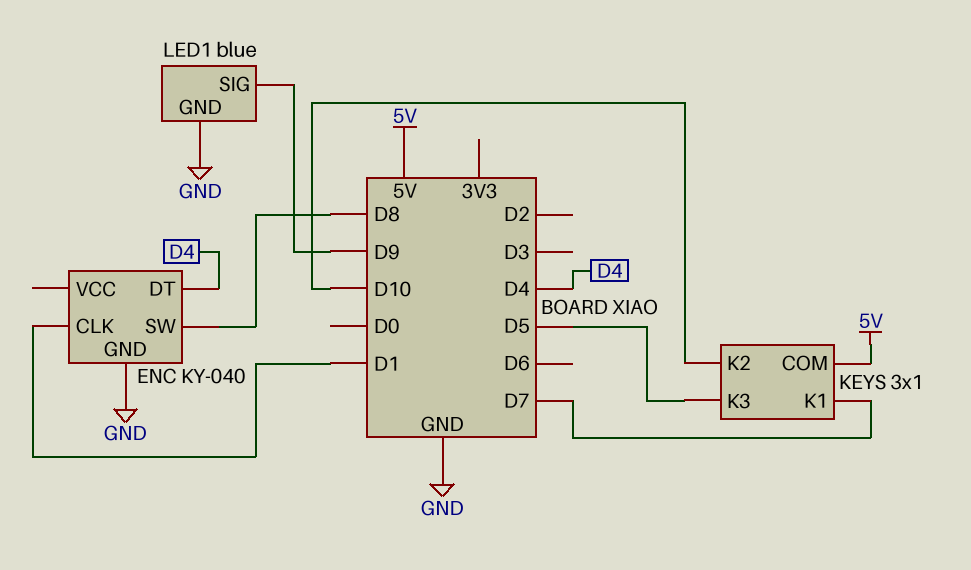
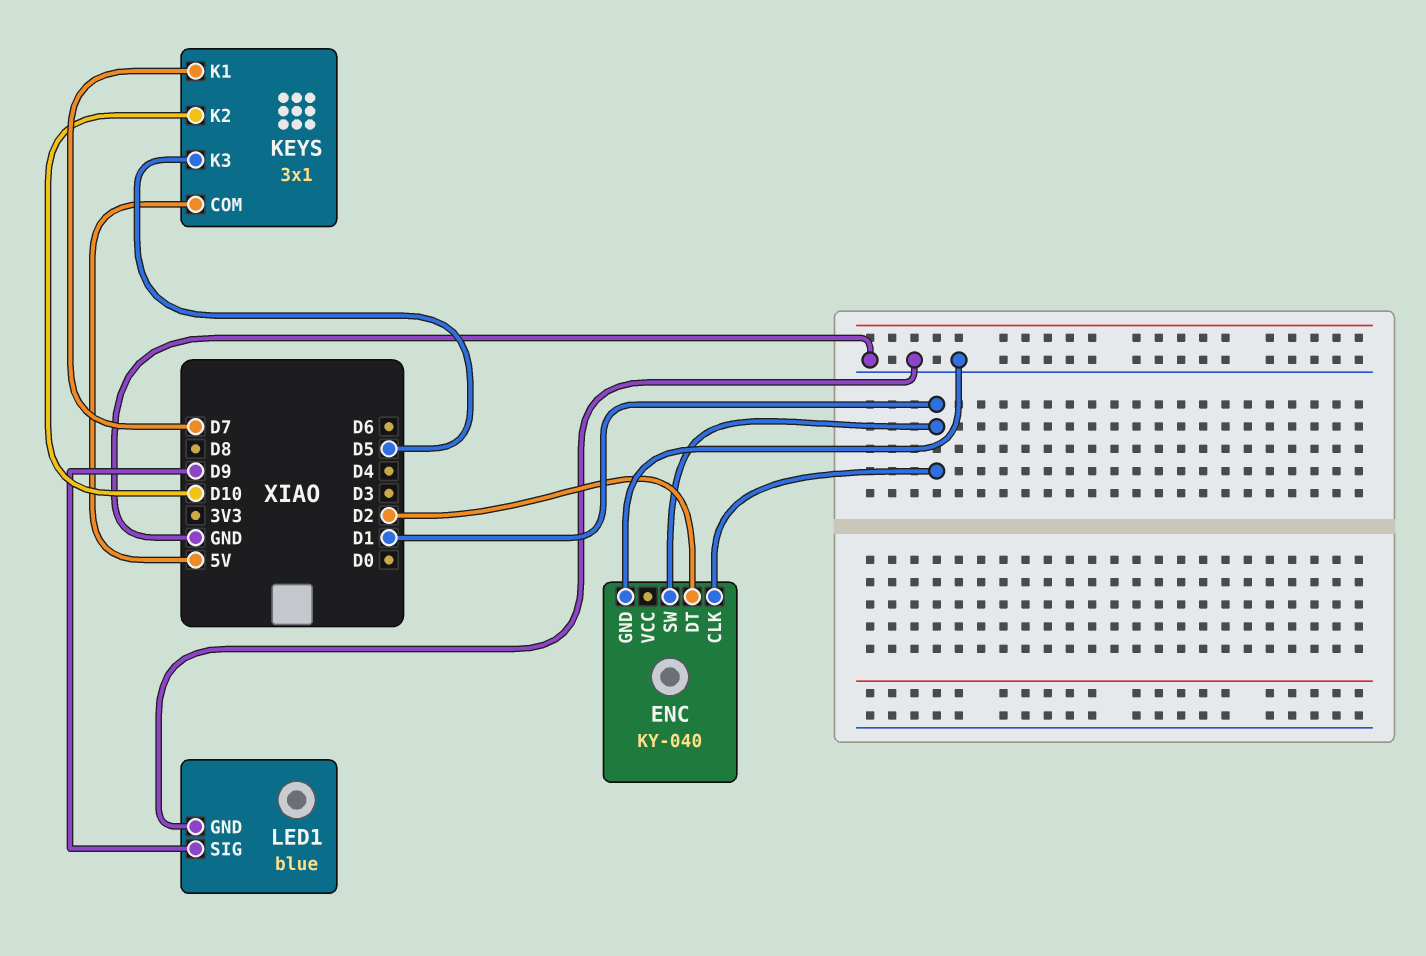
ENC pin DT: D4 -> D2
ENC pin SW: D8 -> D1

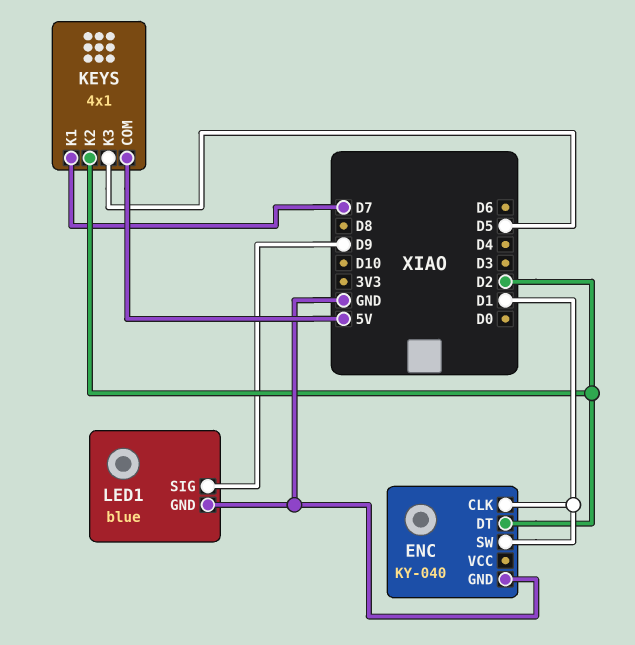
KEYS: 3x1 -> 4x1
KEYS pin K2: D10 -> D2

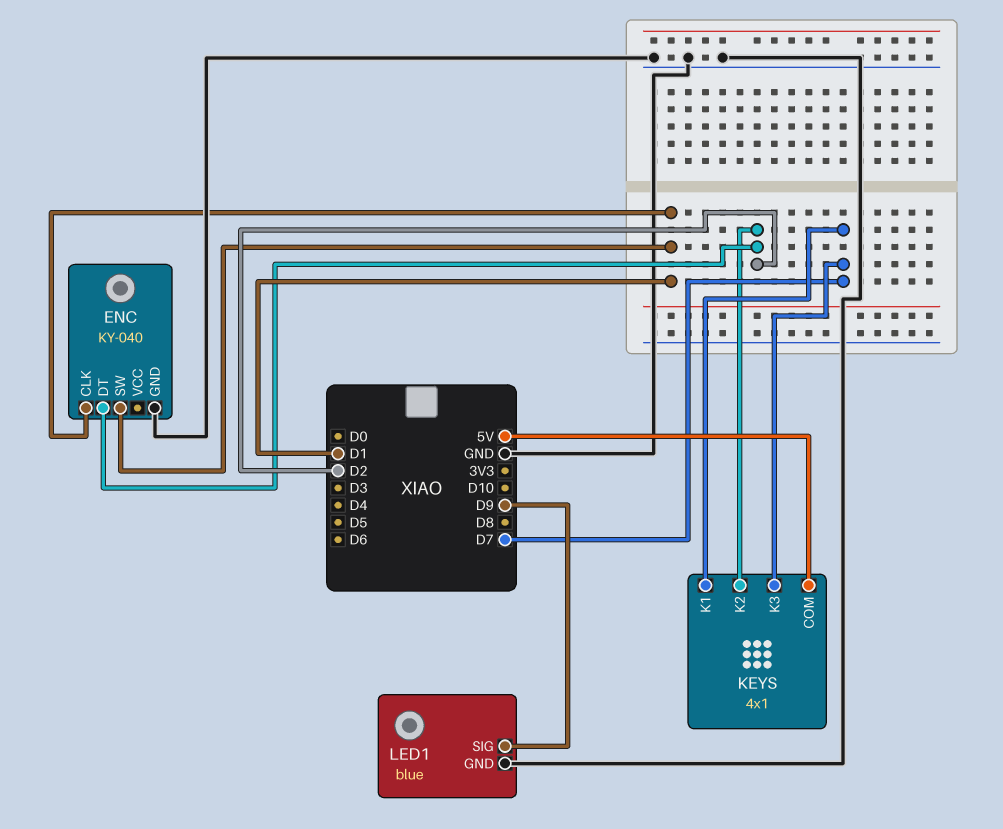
KEYS pin K3: D5 -> D7

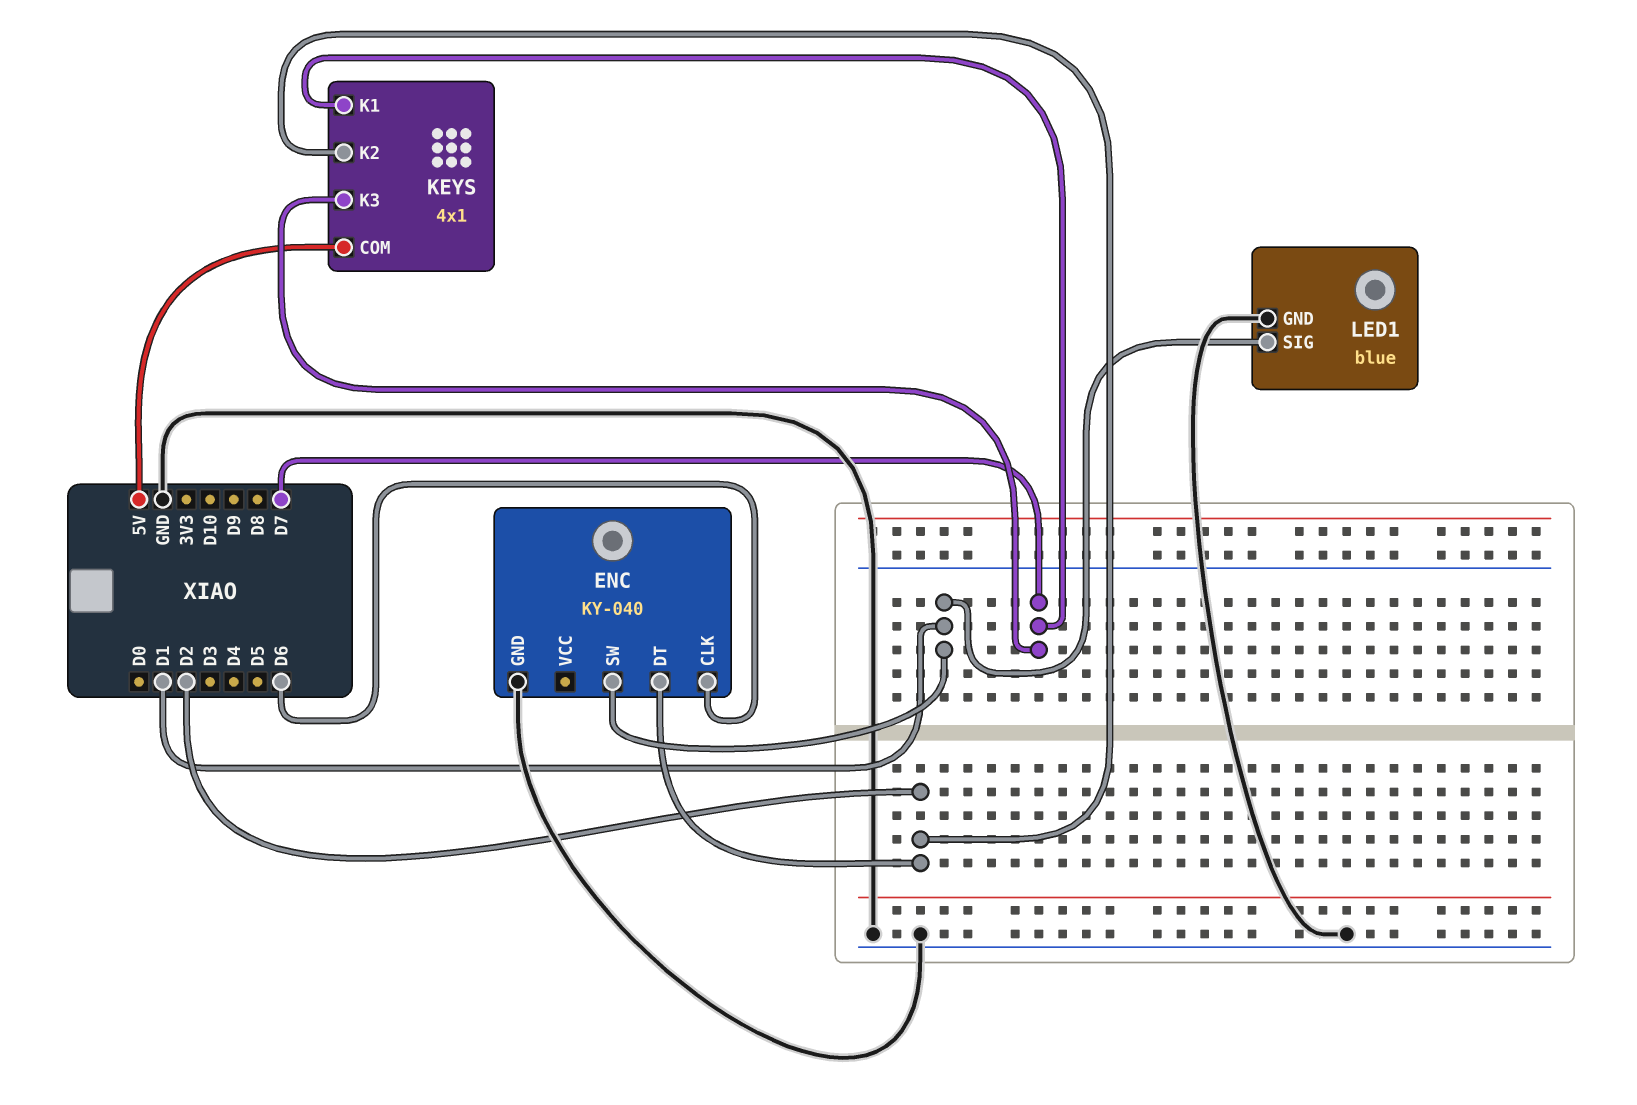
ENC pin CLK: D1 -> D6
LED1 pin SIG: D9 -> D1

